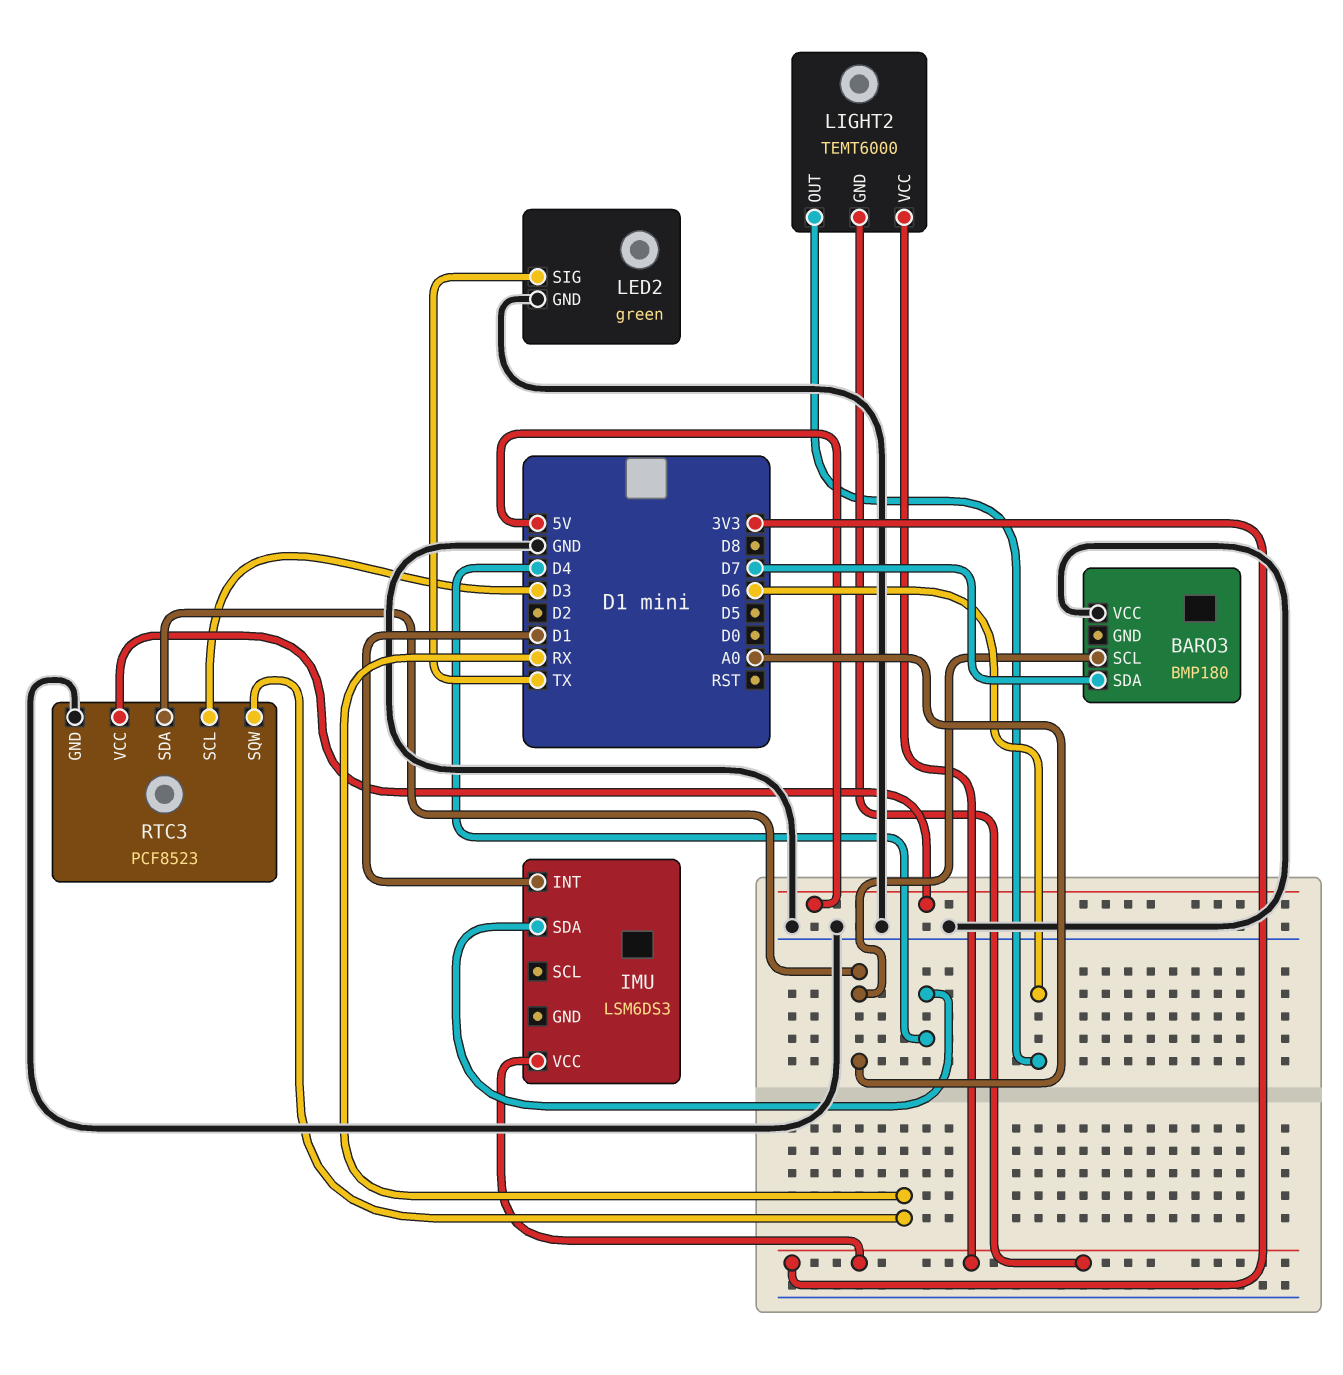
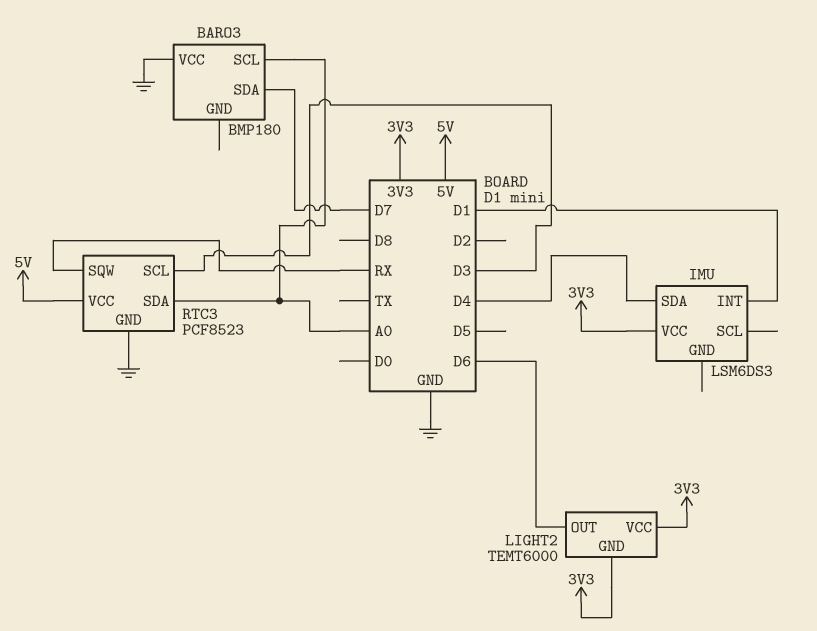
LED2: green -> none
LED2 pin GND: GND -> none
LED2 pin SIG: TX -> none

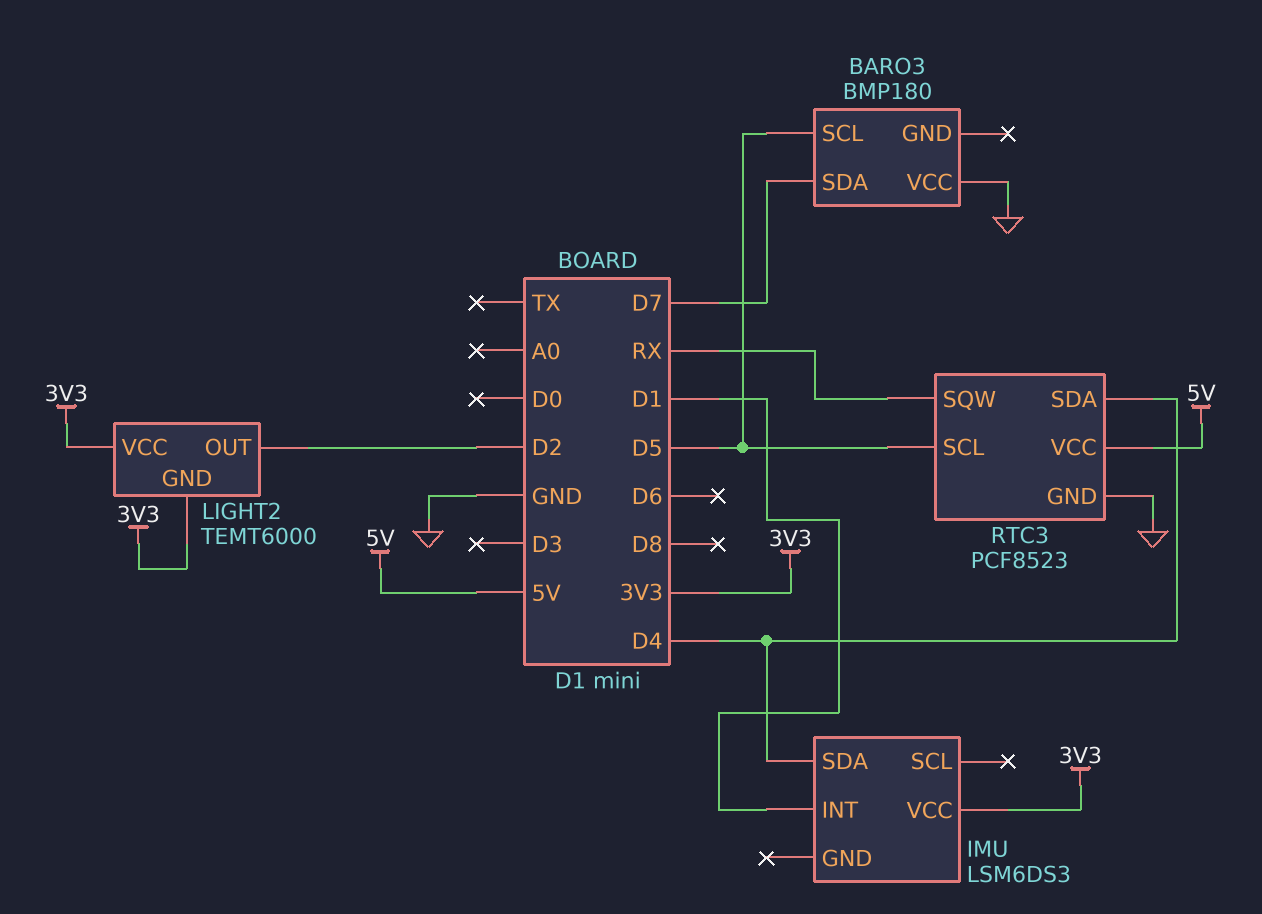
BARO3 pin SCL: A0 -> D5
LIGHT2 pin OUT: D6 -> D2
RTC3 pin SCL: D3 -> D5
RTC3 pin SDA: A0 -> D4

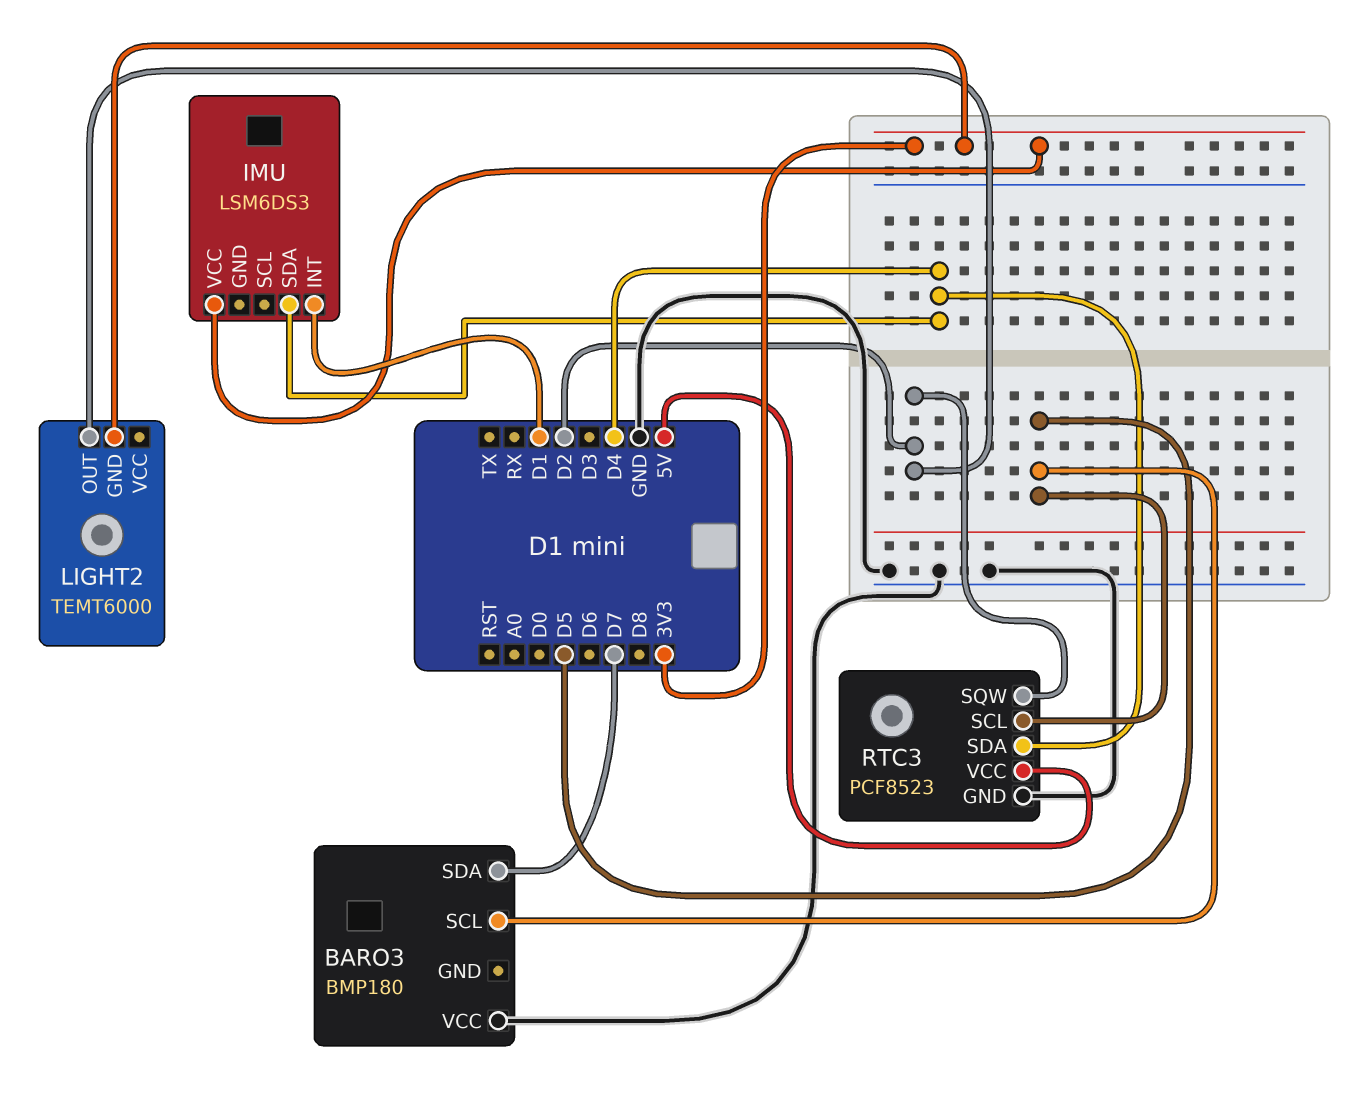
LIGHT2 pin VCC: 3V3 -> none
RTC3 pin SQW: RX -> D2

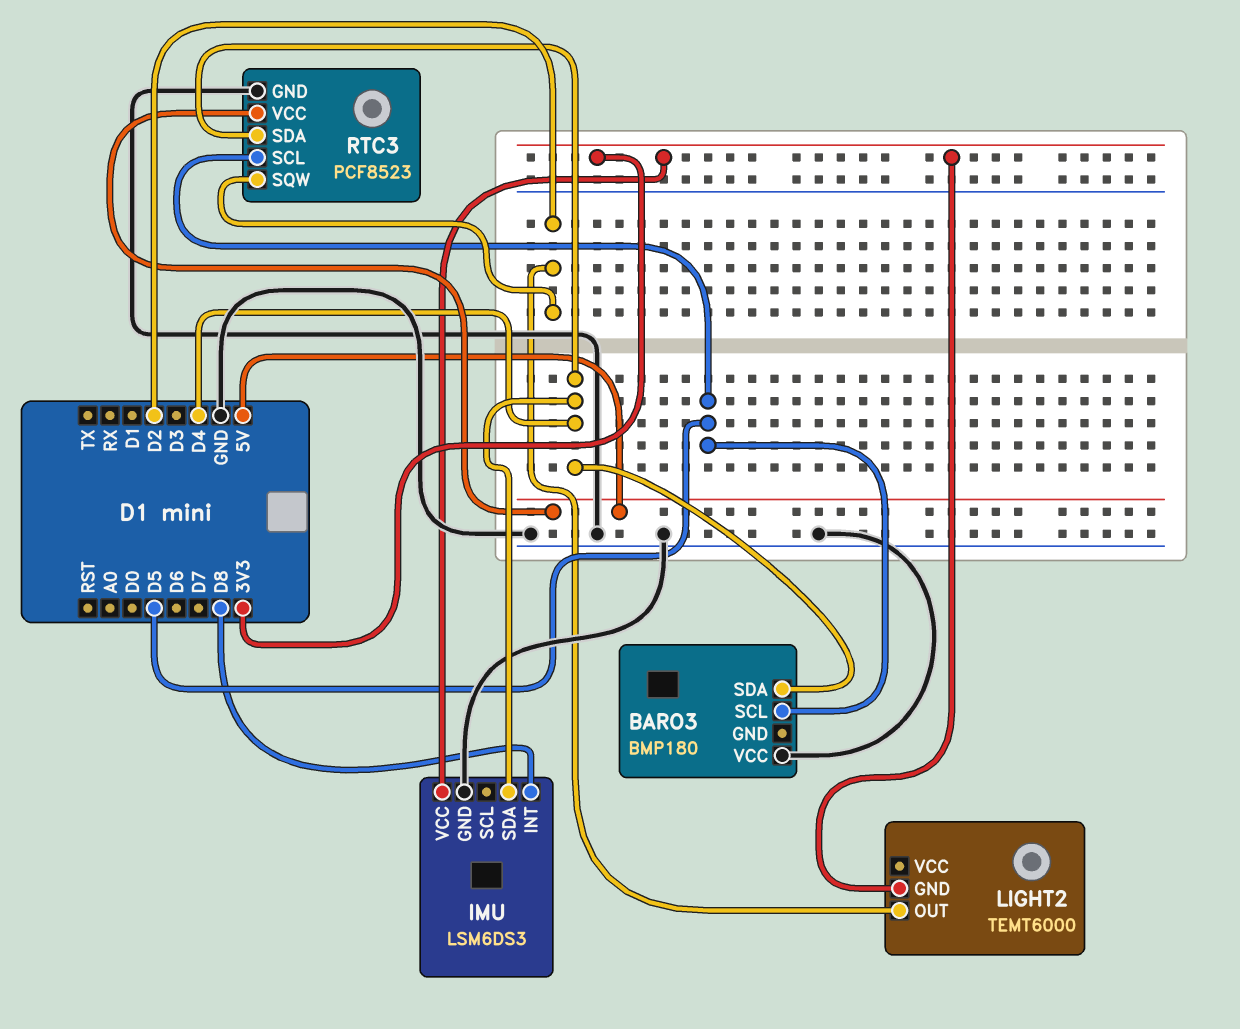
BARO3 pin SDA: D7 -> D4
IMU pin GND: none -> GND
IMU pin INT: D1 -> D8

